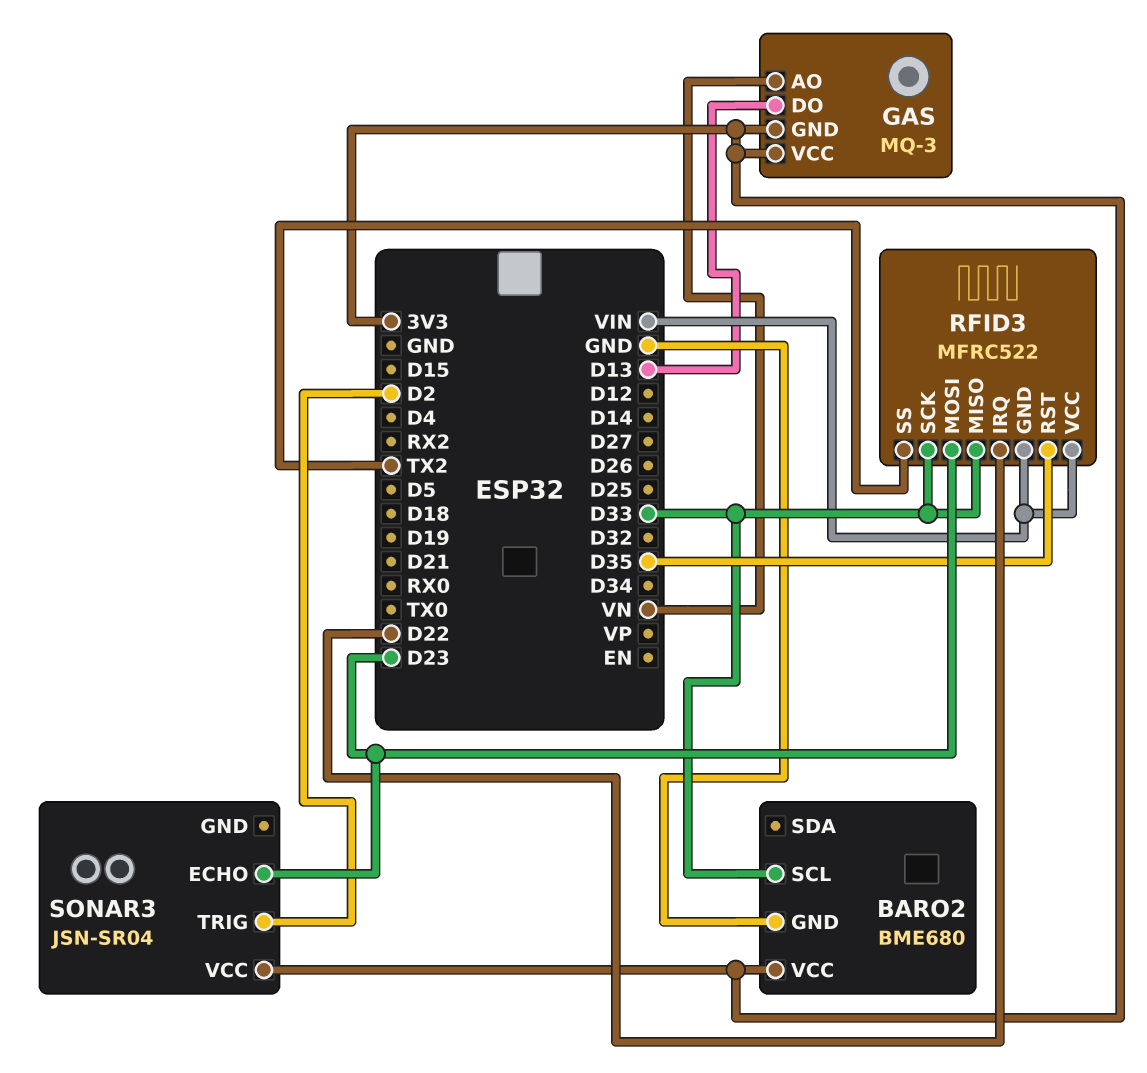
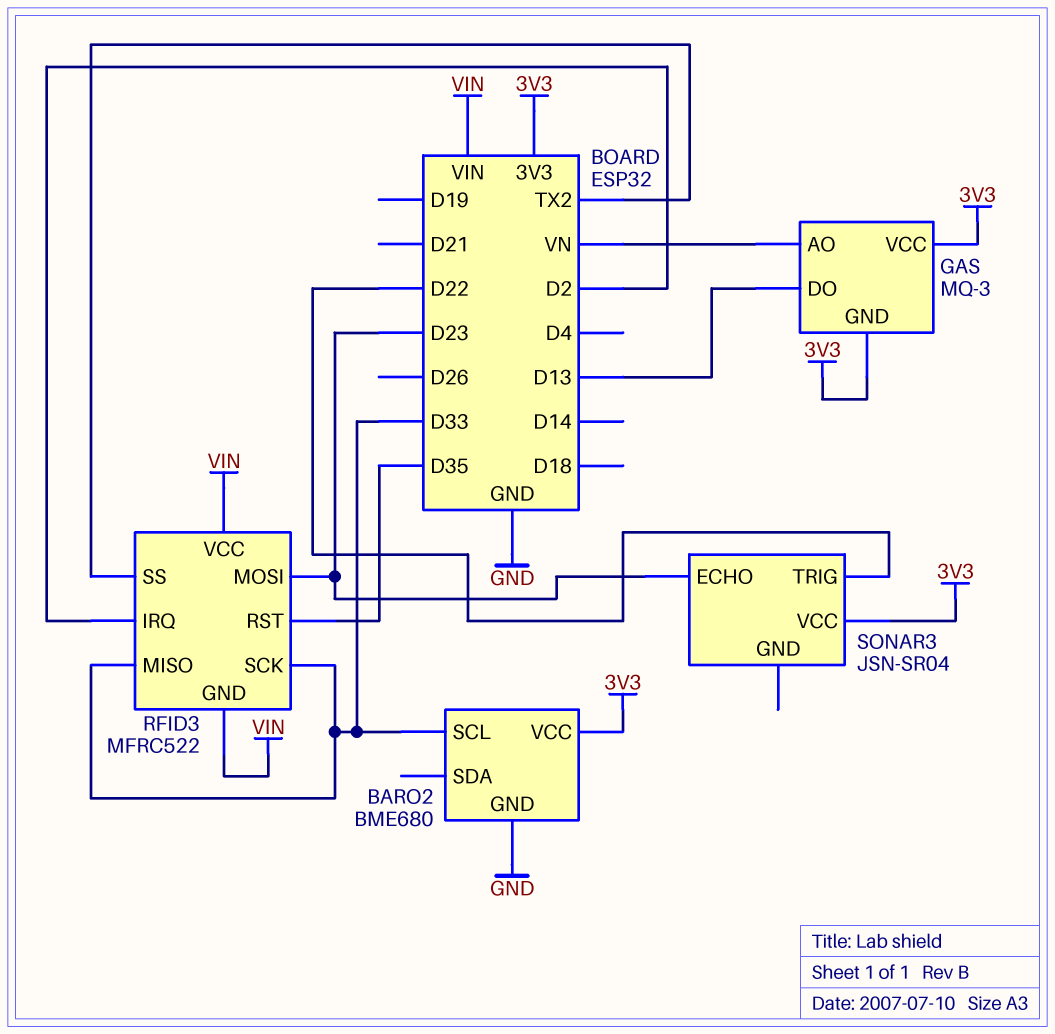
RFID3 pin IRQ: D22 -> D2
SONAR3 pin TRIG: D2 -> D22

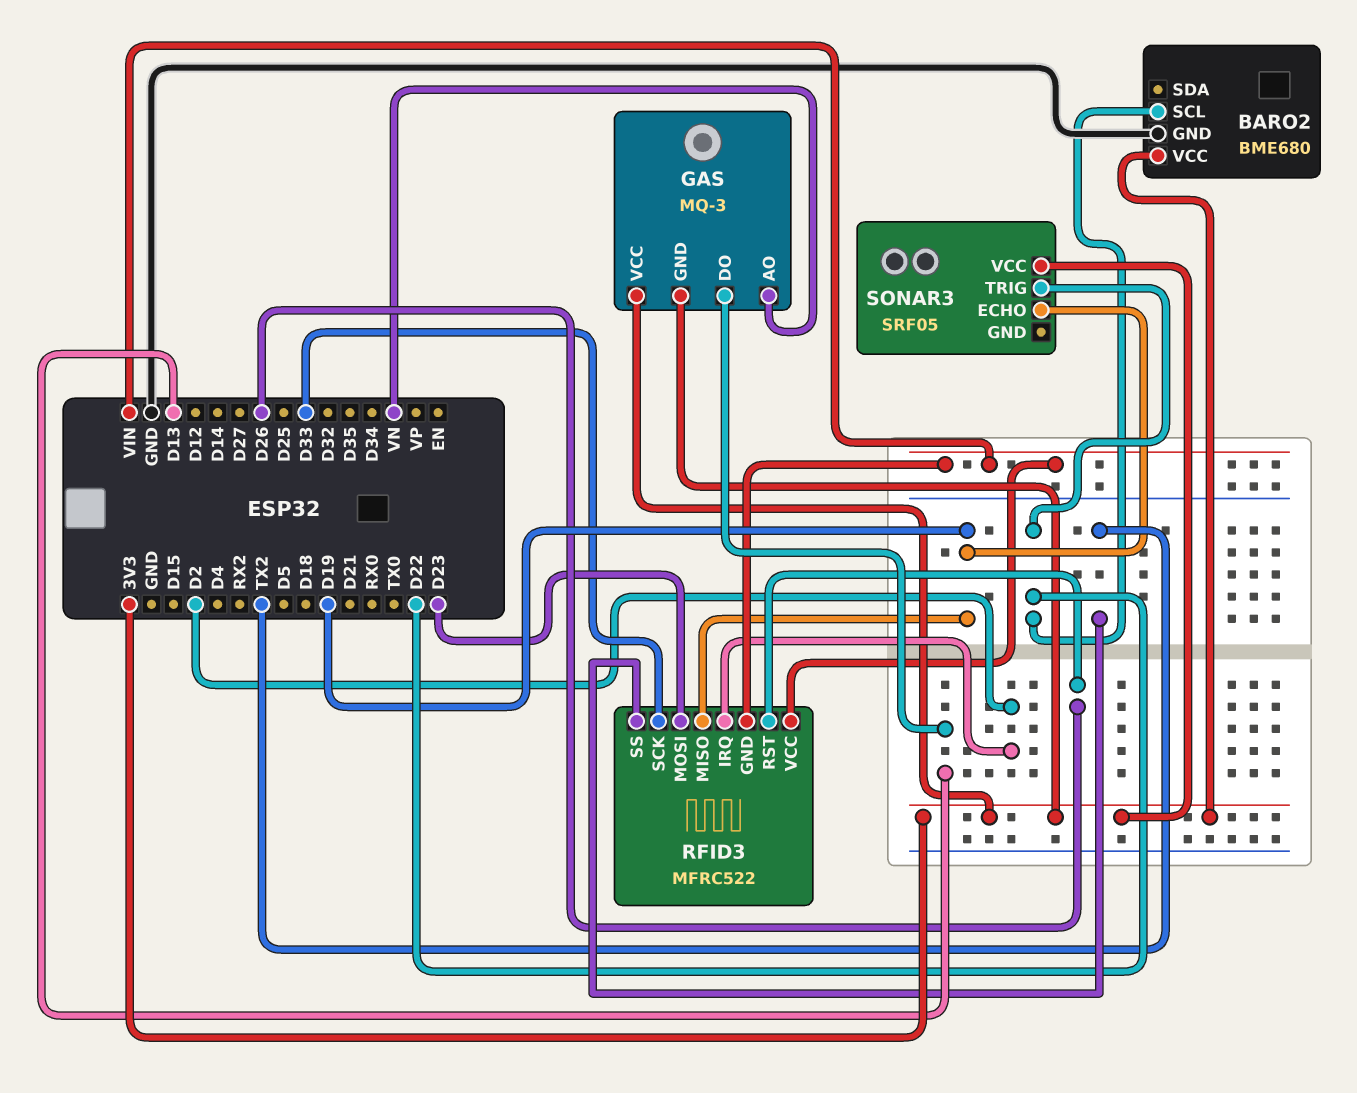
BARO2 pin SCL: D33 -> D22
RFID3 pin MISO: D33 -> D19
RFID3 pin RST: D35 -> D26
SONAR3: JSN-SR04 -> SRF05
SONAR3 pin ECHO: D23 -> D19

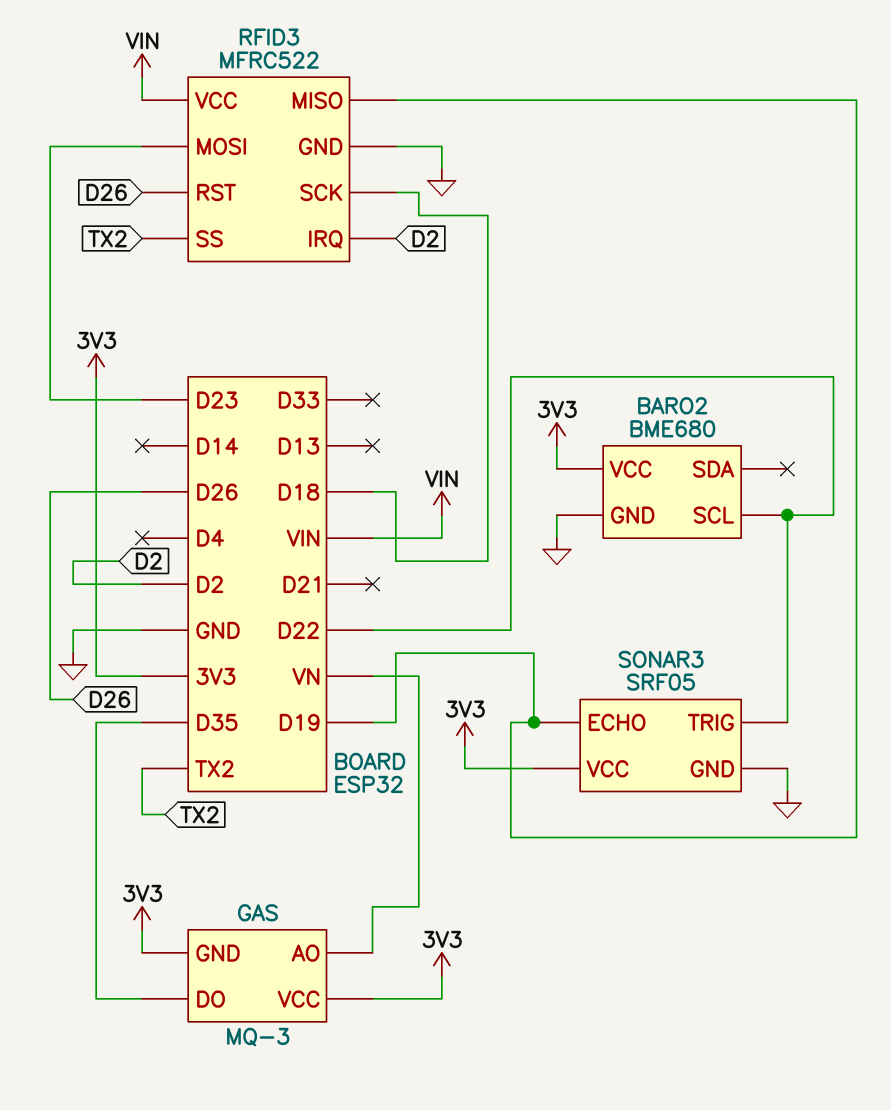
GAS pin DO: D13 -> D35
RFID3 pin GND: VIN -> GND
RFID3 pin SCK: D33 -> D18
SONAR3 pin GND: none -> GND

